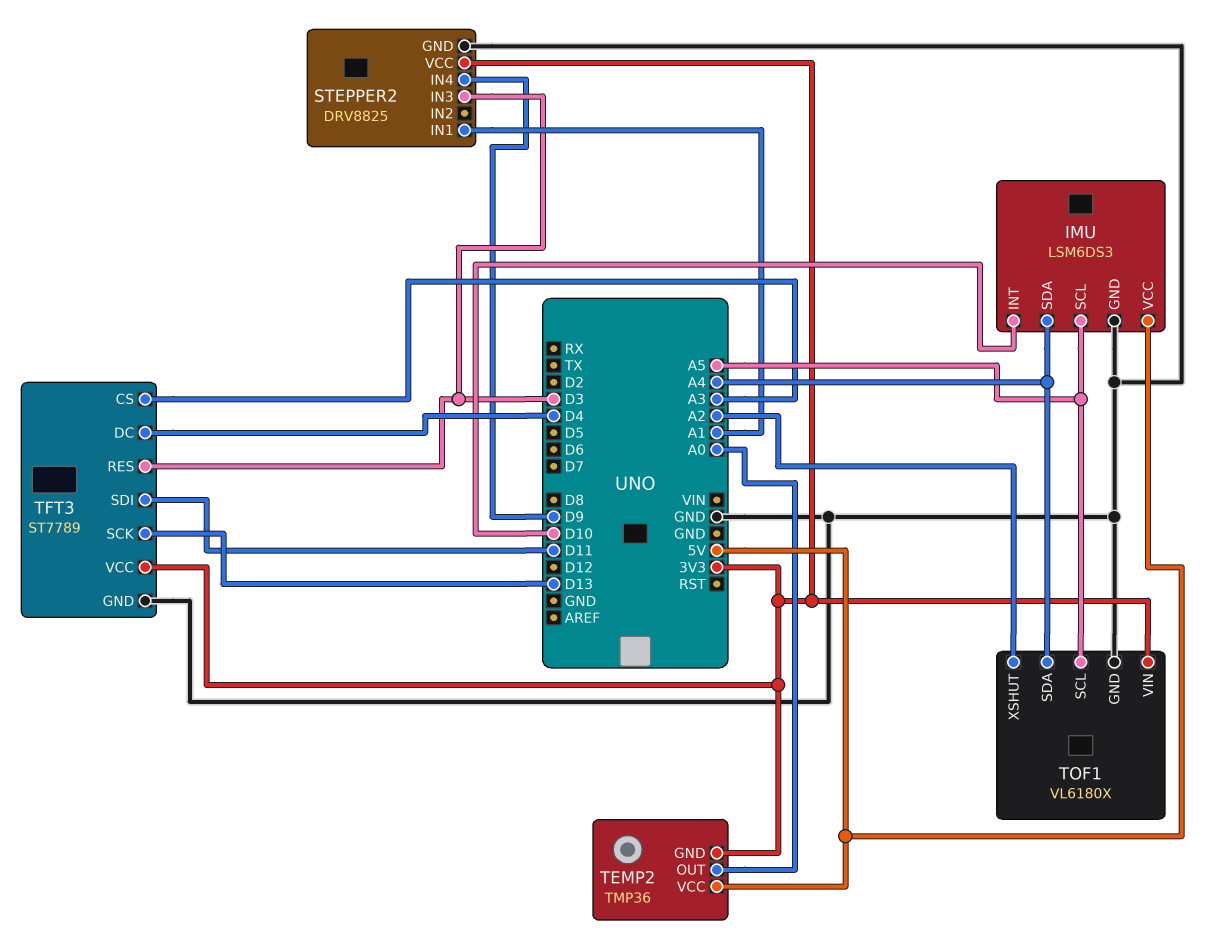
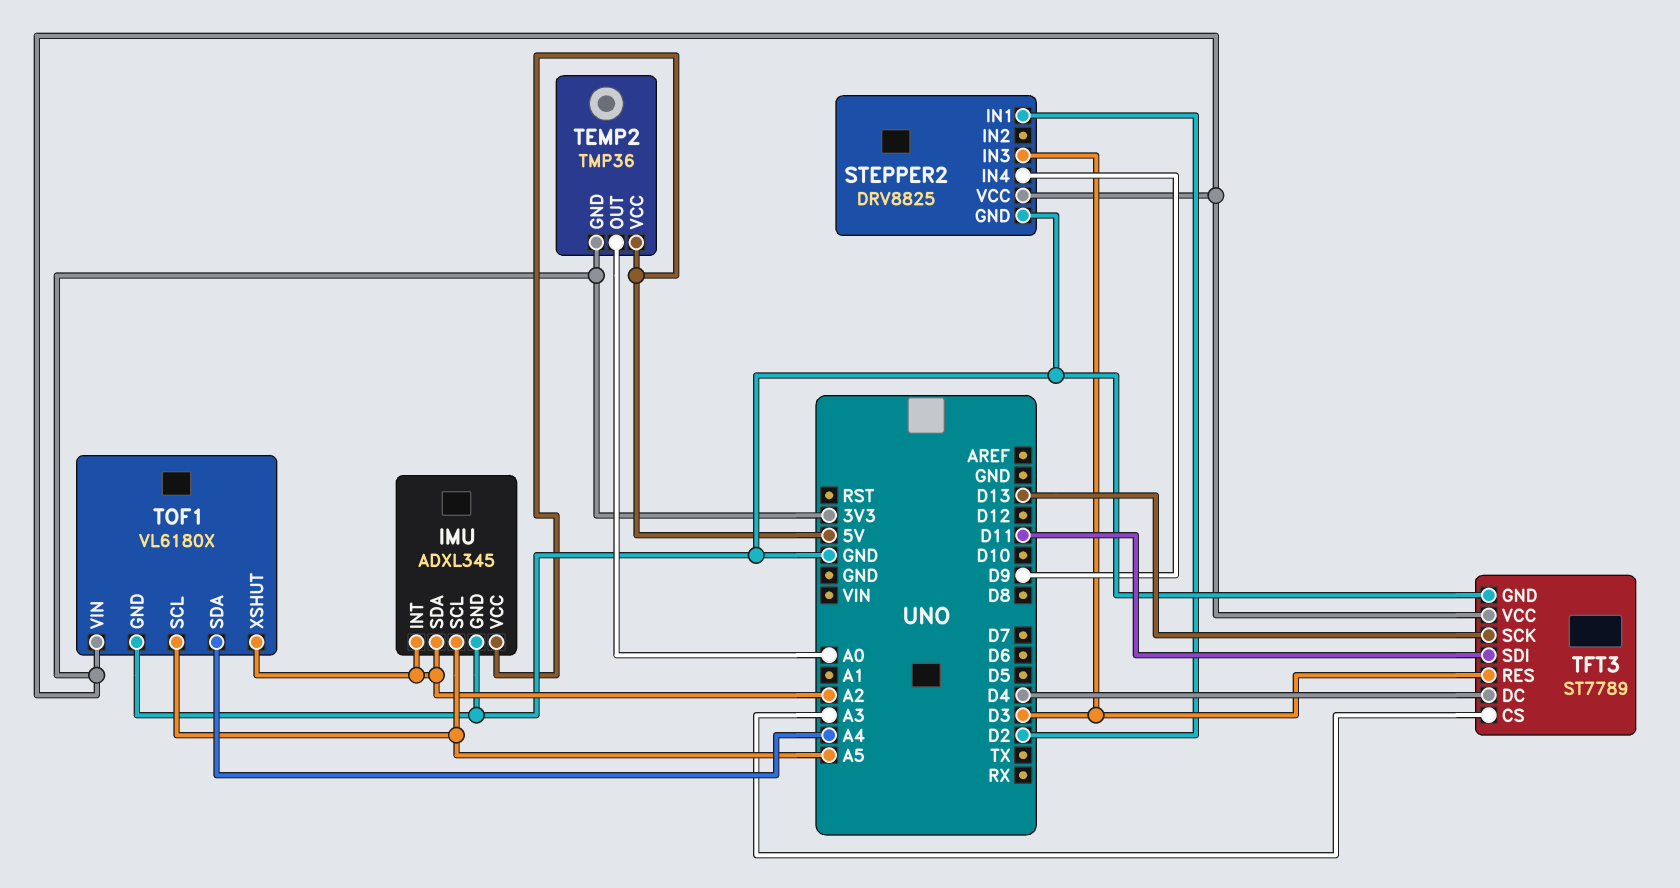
IMU: LSM6DS3 -> ADXL345
IMU pin INT: D10 -> A2
IMU pin SDA: A4 -> A2
STEPPER2 pin IN1: A1 -> D2

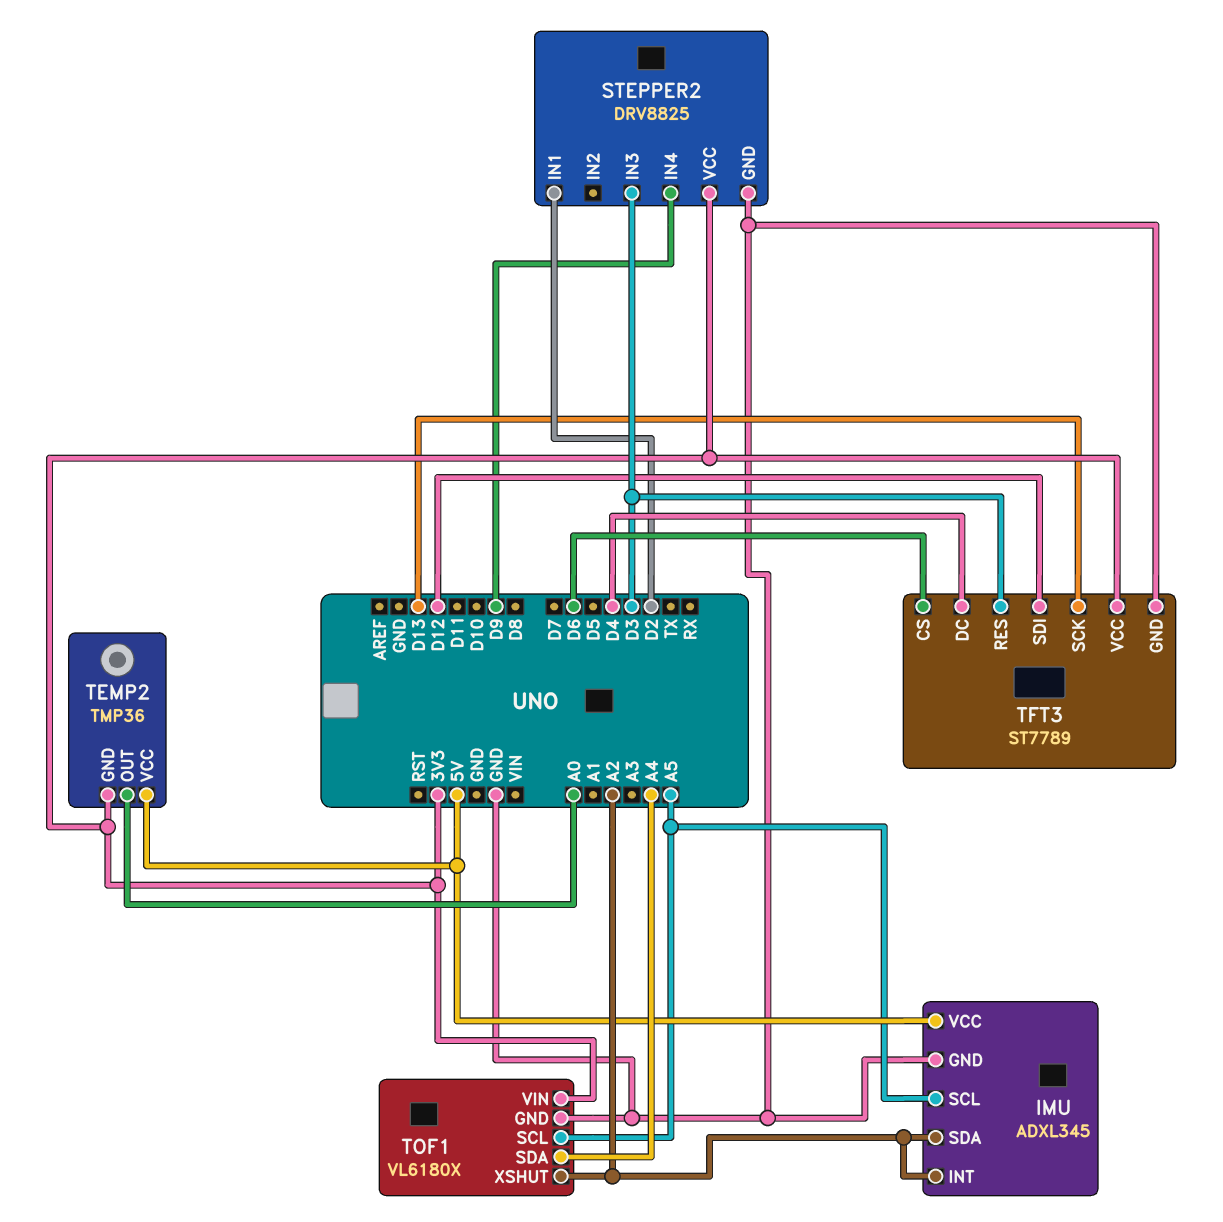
TFT3 pin CS: A3 -> D6
TFT3 pin SDI: D11 -> D12

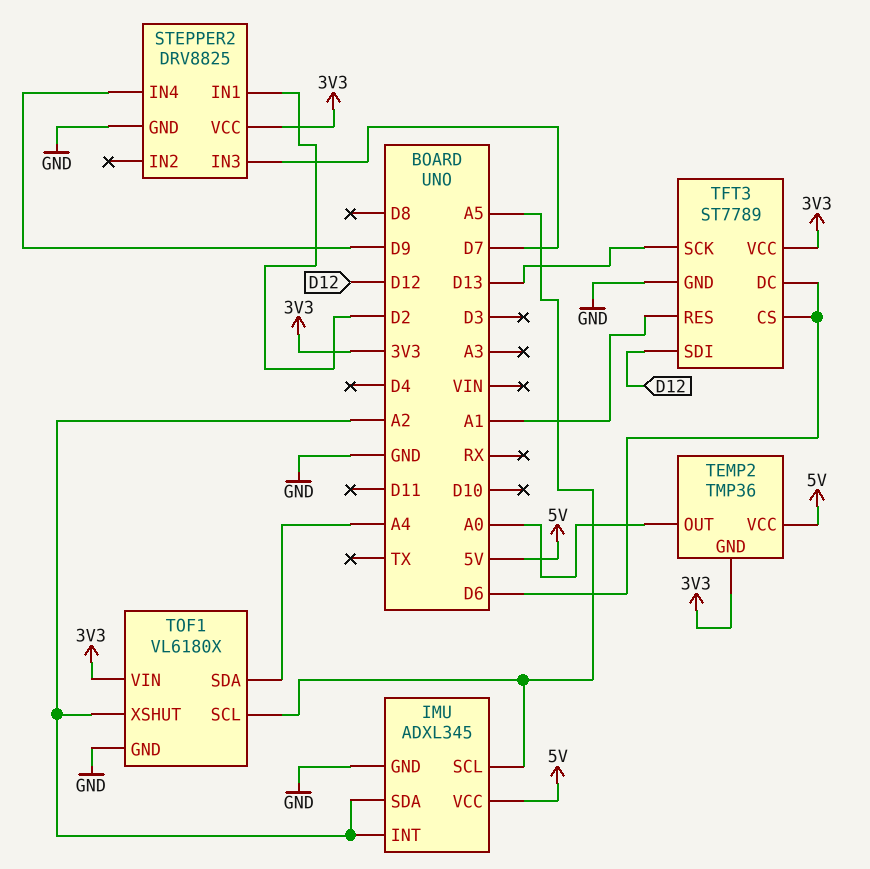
STEPPER2 pin IN3: D3 -> D7
TFT3 pin DC: D4 -> D6
TFT3 pin RES: D3 -> A1

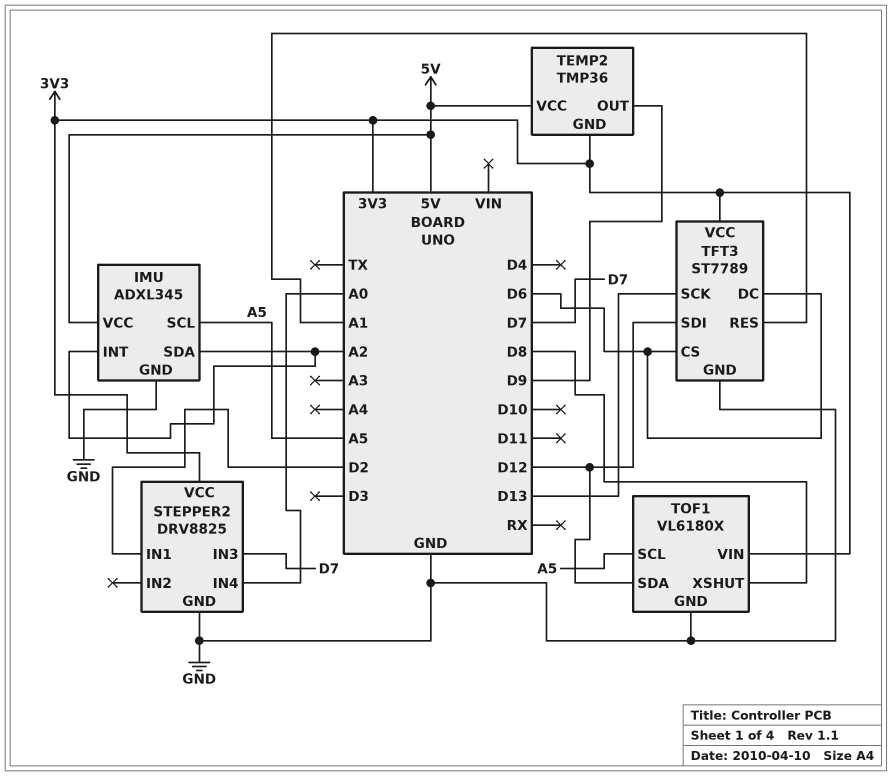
STEPPER2 pin IN4: D9 -> A0
TEMP2 pin OUT: A0 -> D9
TOF1 pin SDA: A4 -> D12
TOF1 pin XSHUT: A2 -> D8

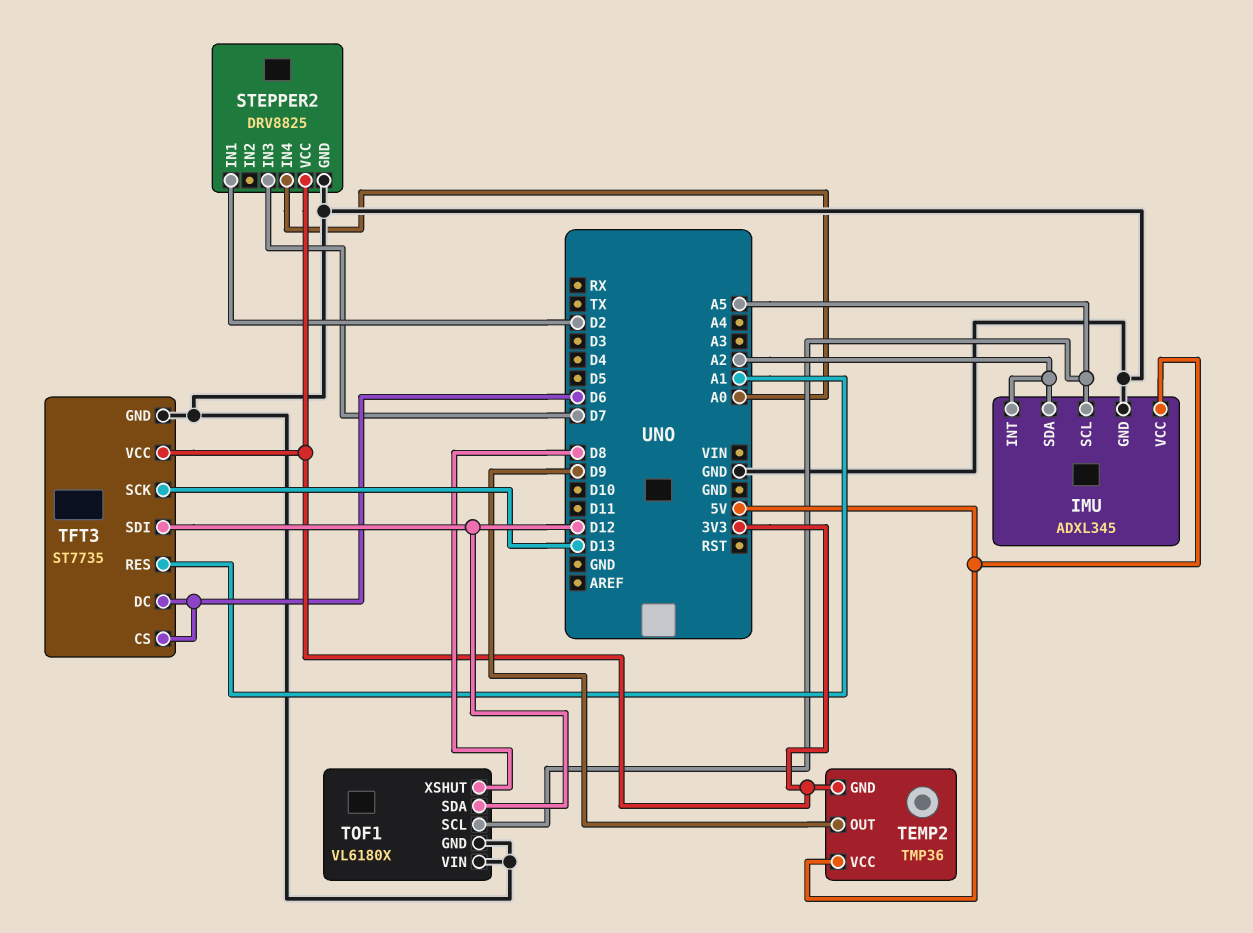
TFT3: ST7789 -> ST7735
TOF1 pin VIN: 3V3 -> GND

